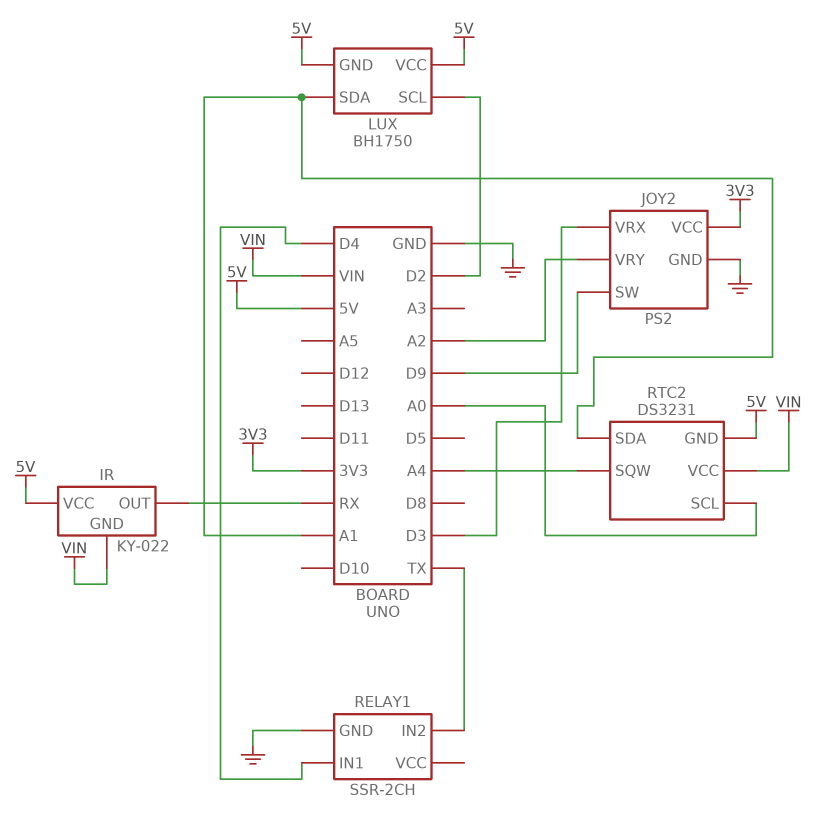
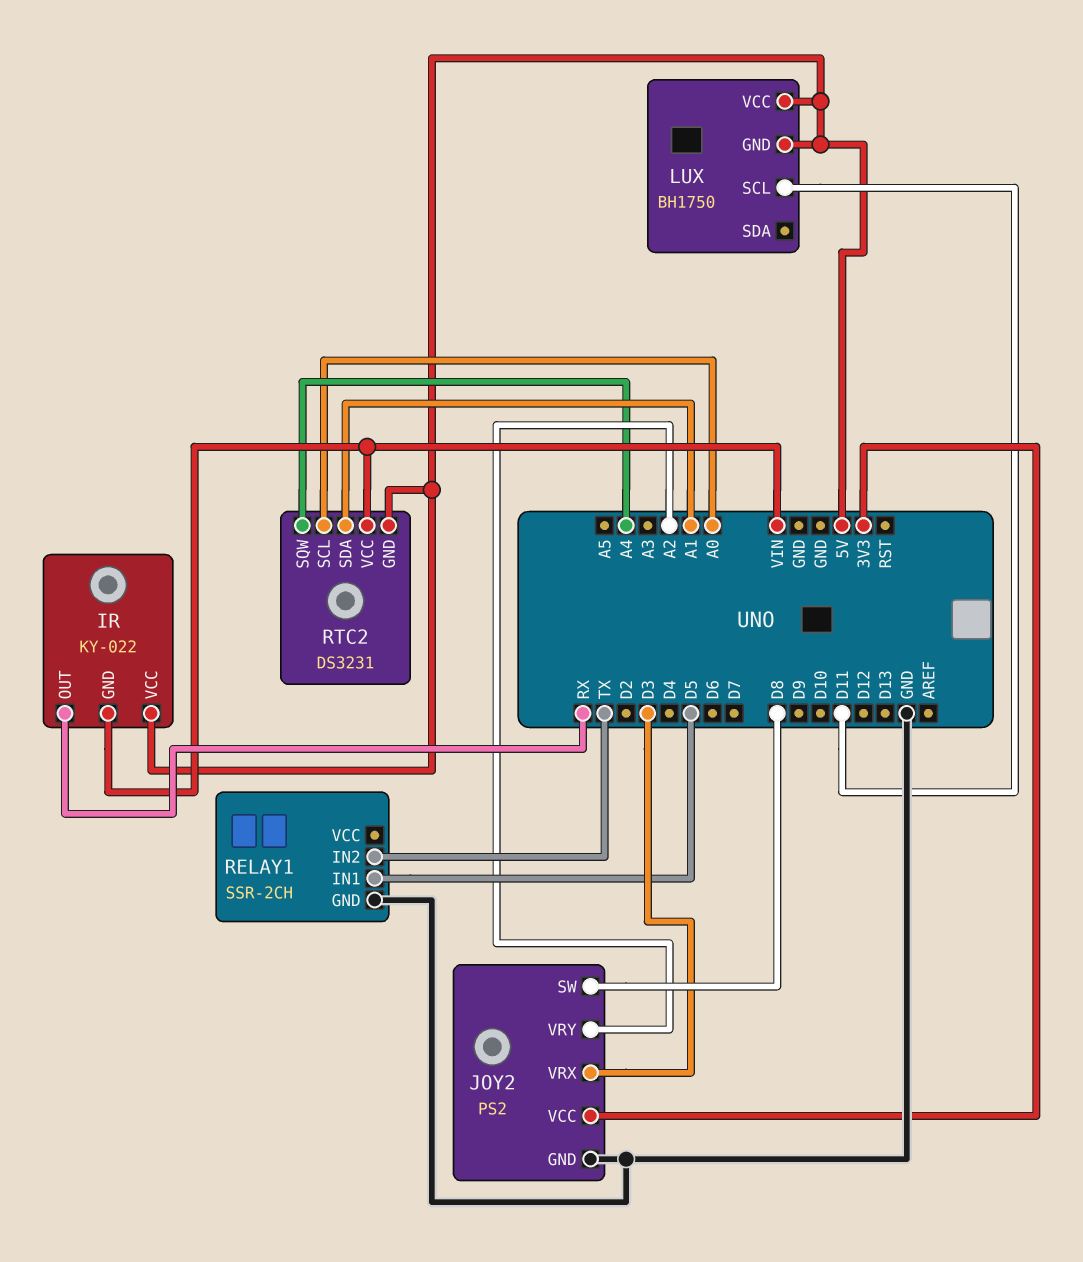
JOY2 pin SW: D9 -> D8
LUX pin SCL: D2 -> D11
LUX pin SDA: A1 -> none
RELAY1 pin IN1: D4 -> D5

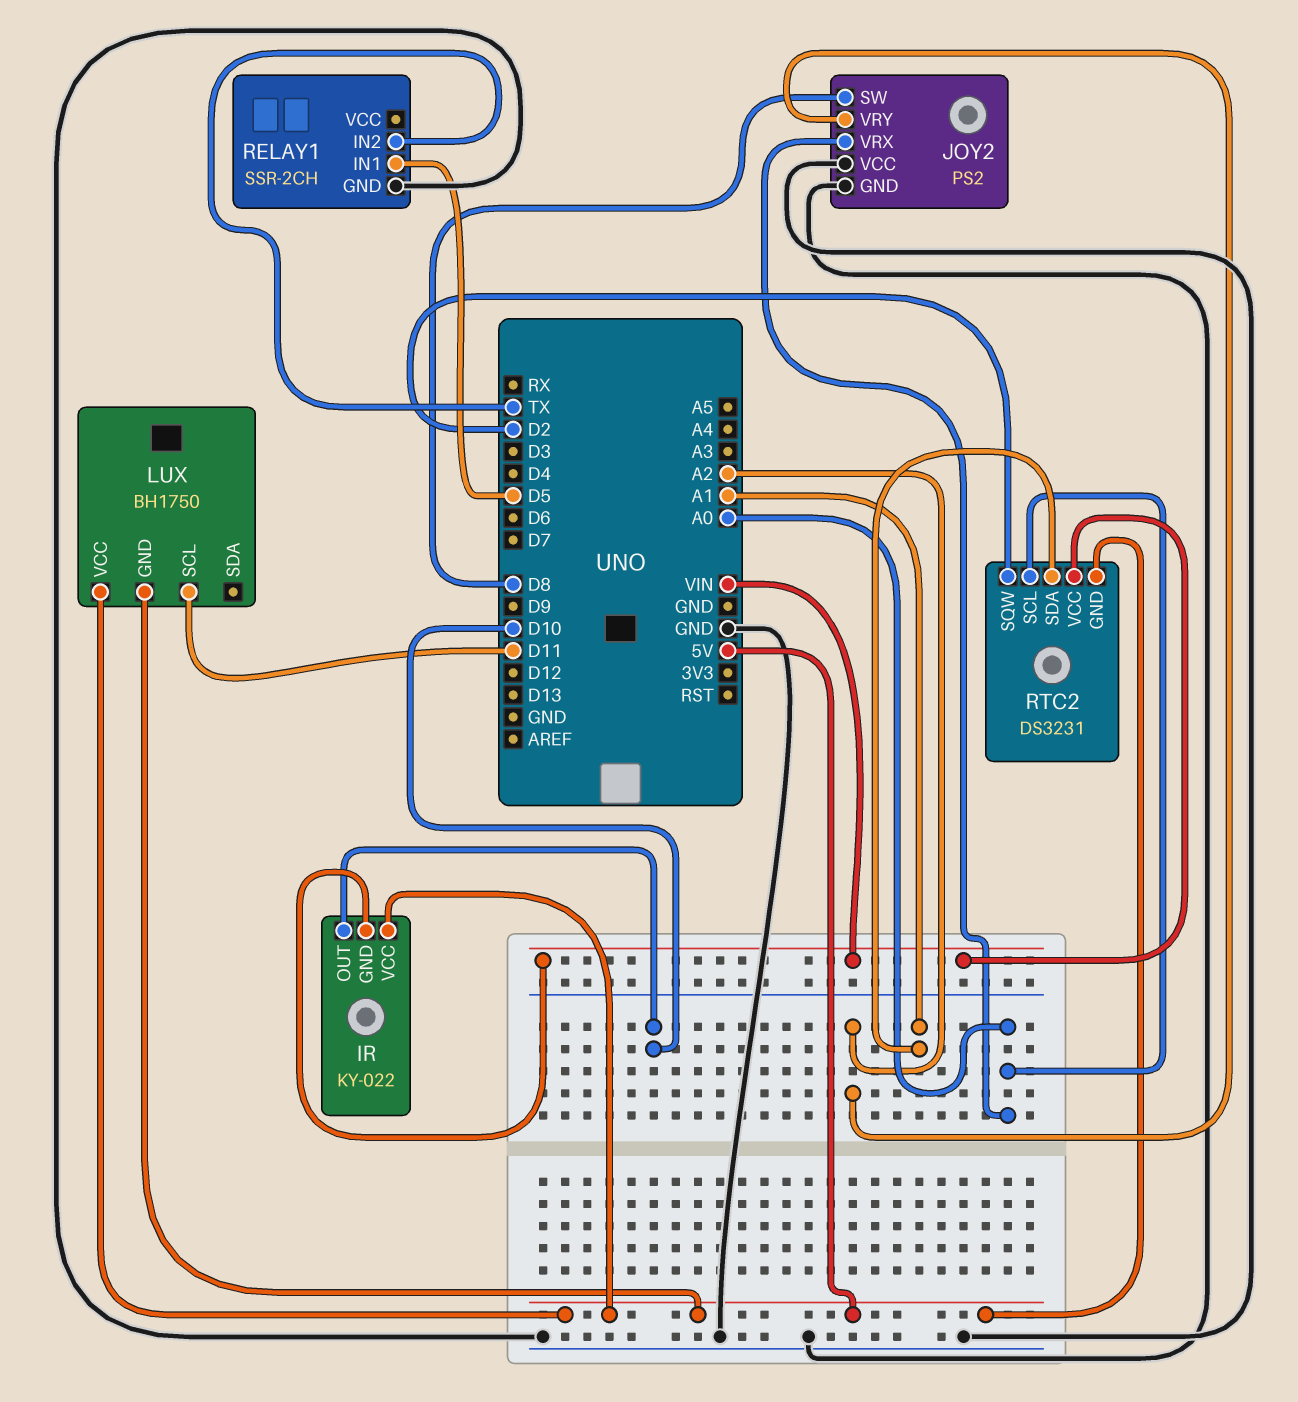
IR pin OUT: RX -> D10
JOY2 pin VCC: 3V3 -> GND
JOY2 pin VRX: D3 -> A0
RTC2 pin SQW: A4 -> D2

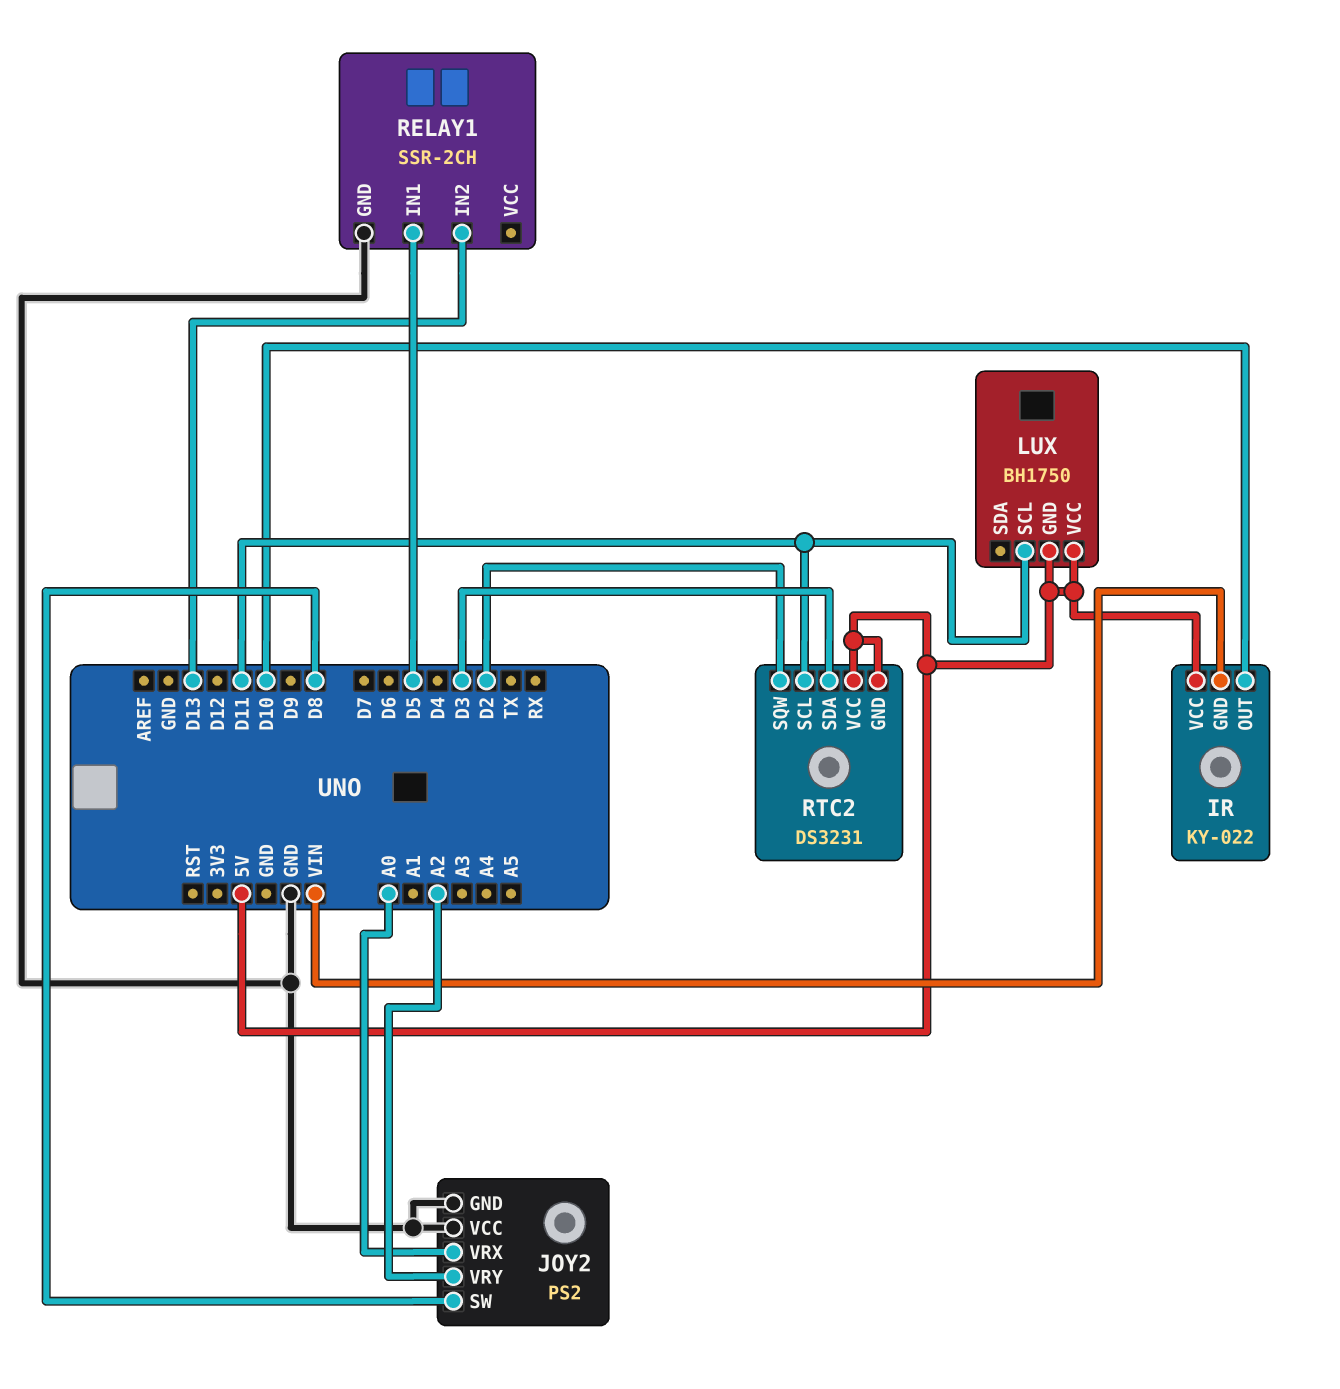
RELAY1 pin IN2: TX -> D13
RTC2 pin SCL: A0 -> D11
RTC2 pin SDA: A1 -> D3
RTC2 pin VCC: VIN -> 5V

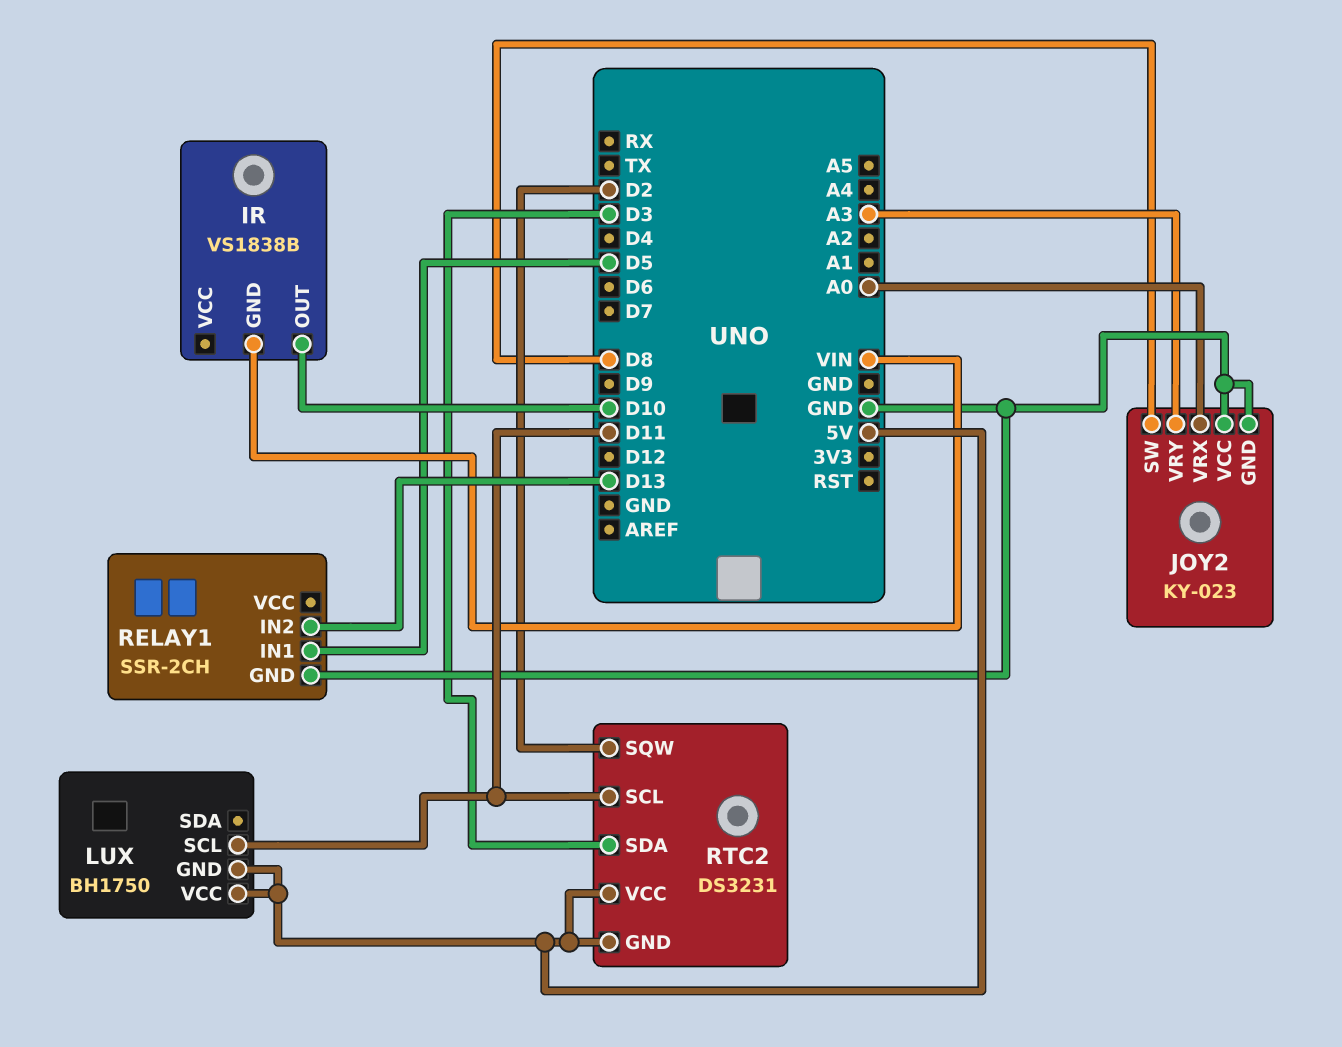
IR: KY-022 -> VS1838B
IR pin VCC: 5V -> none
JOY2: PS2 -> KY-023
JOY2 pin VRY: A2 -> A3

